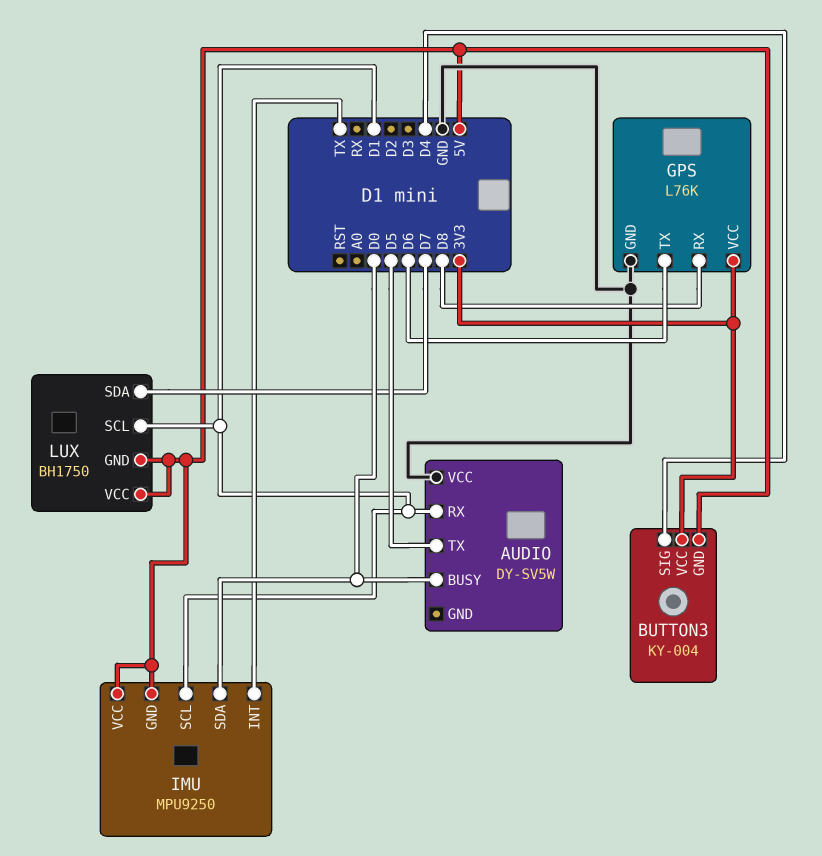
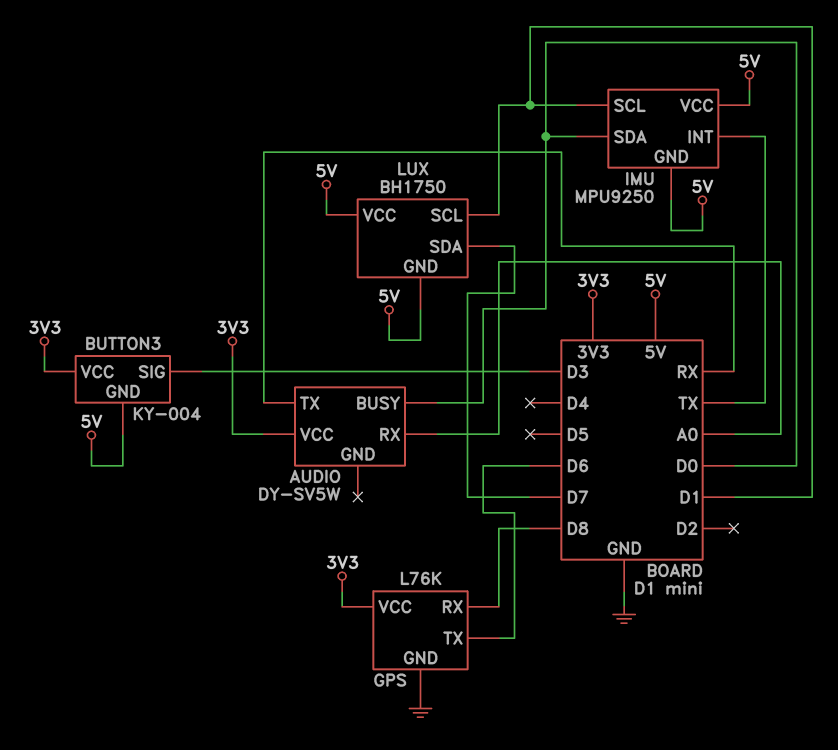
AUDIO pin RX: D1 -> A0
AUDIO pin TX: D5 -> RX
AUDIO pin VCC: GND -> 3V3
BUTTON3 pin SIG: D4 -> D3

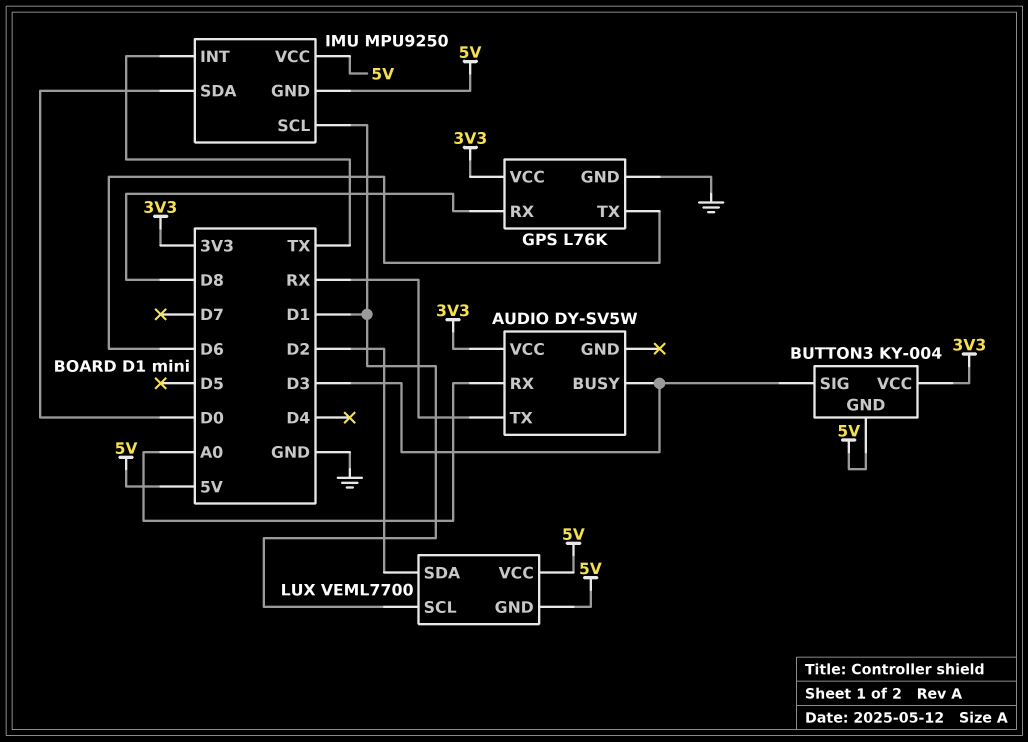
AUDIO pin BUSY: D0 -> D3
LUX: BH1750 -> VEML7700
LUX pin SDA: D7 -> D2

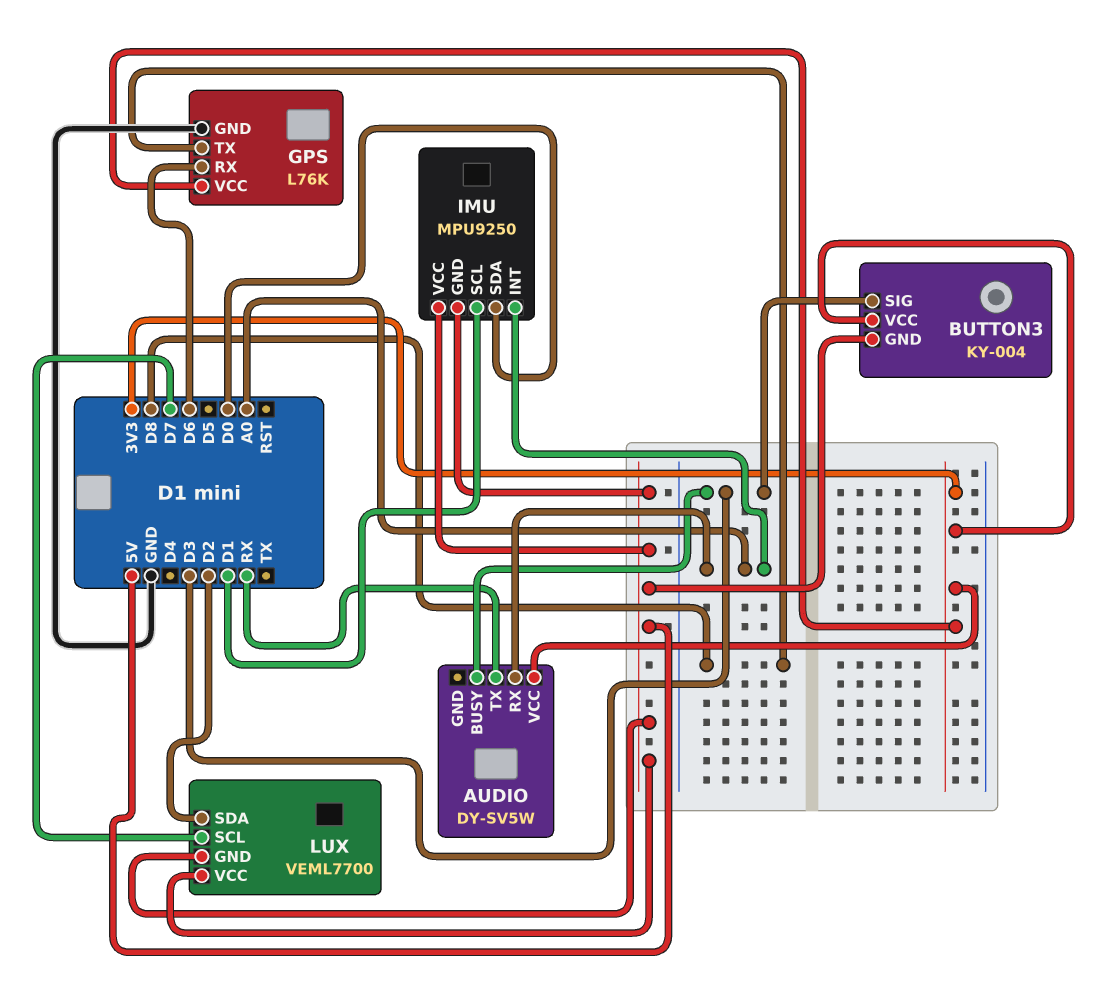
GPS pin RX: D8 -> D6
GPS pin TX: D6 -> D8
IMU pin INT: TX -> A0
LUX pin SCL: D1 -> D7

